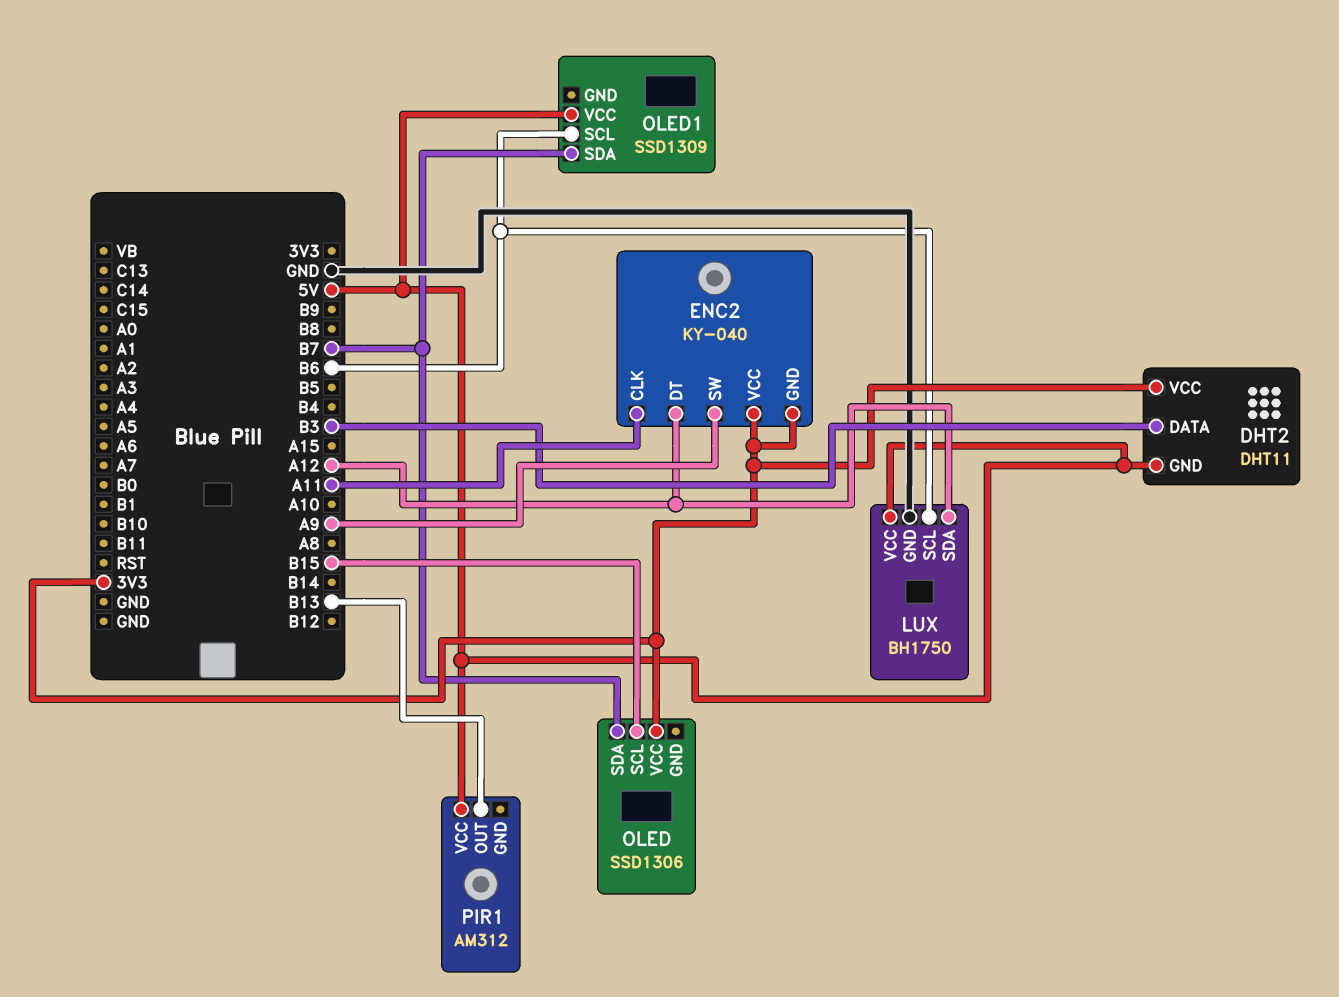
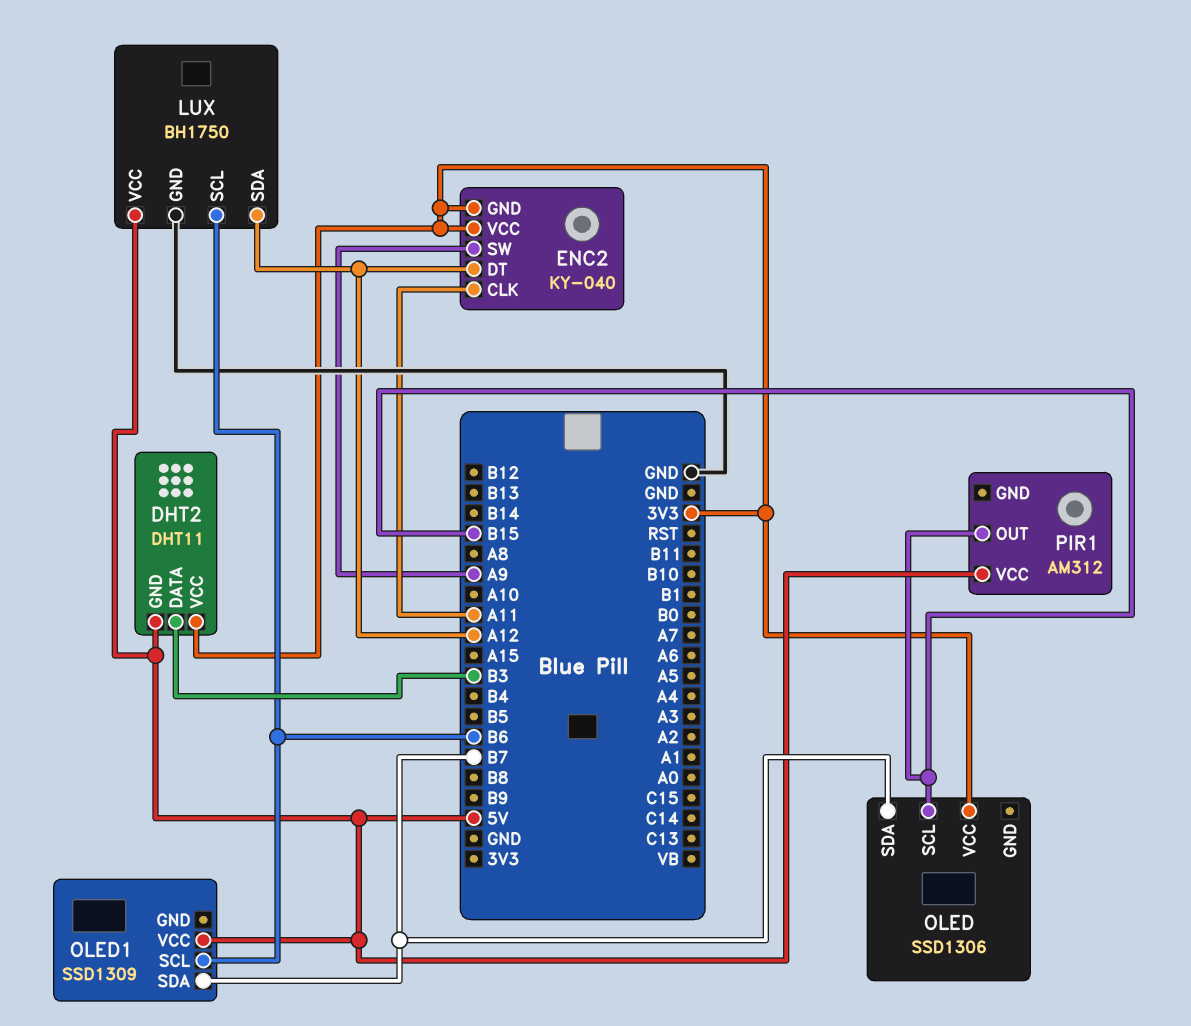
PIR1 pin OUT: B13 -> B15

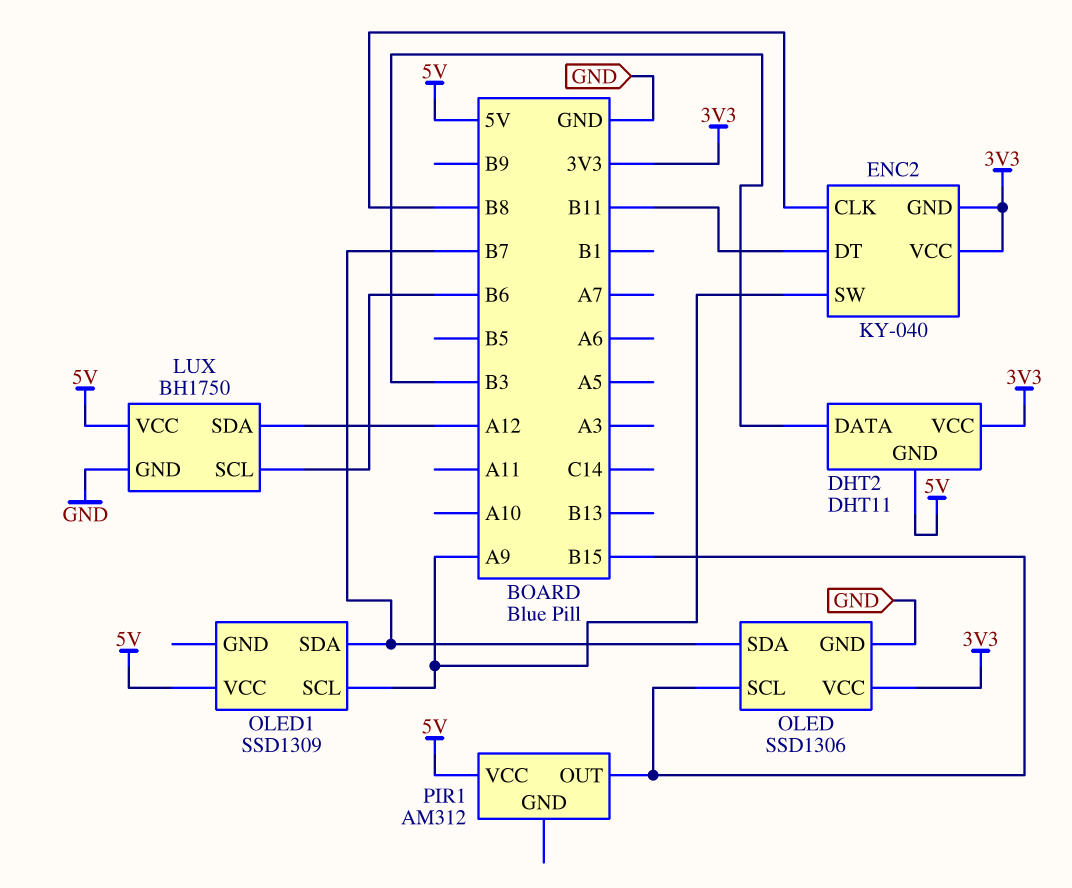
ENC2 pin CLK: A11 -> B8
ENC2 pin DT: A12 -> B11
OLED pin GND: none -> GND
OLED1 pin SCL: B6 -> A9

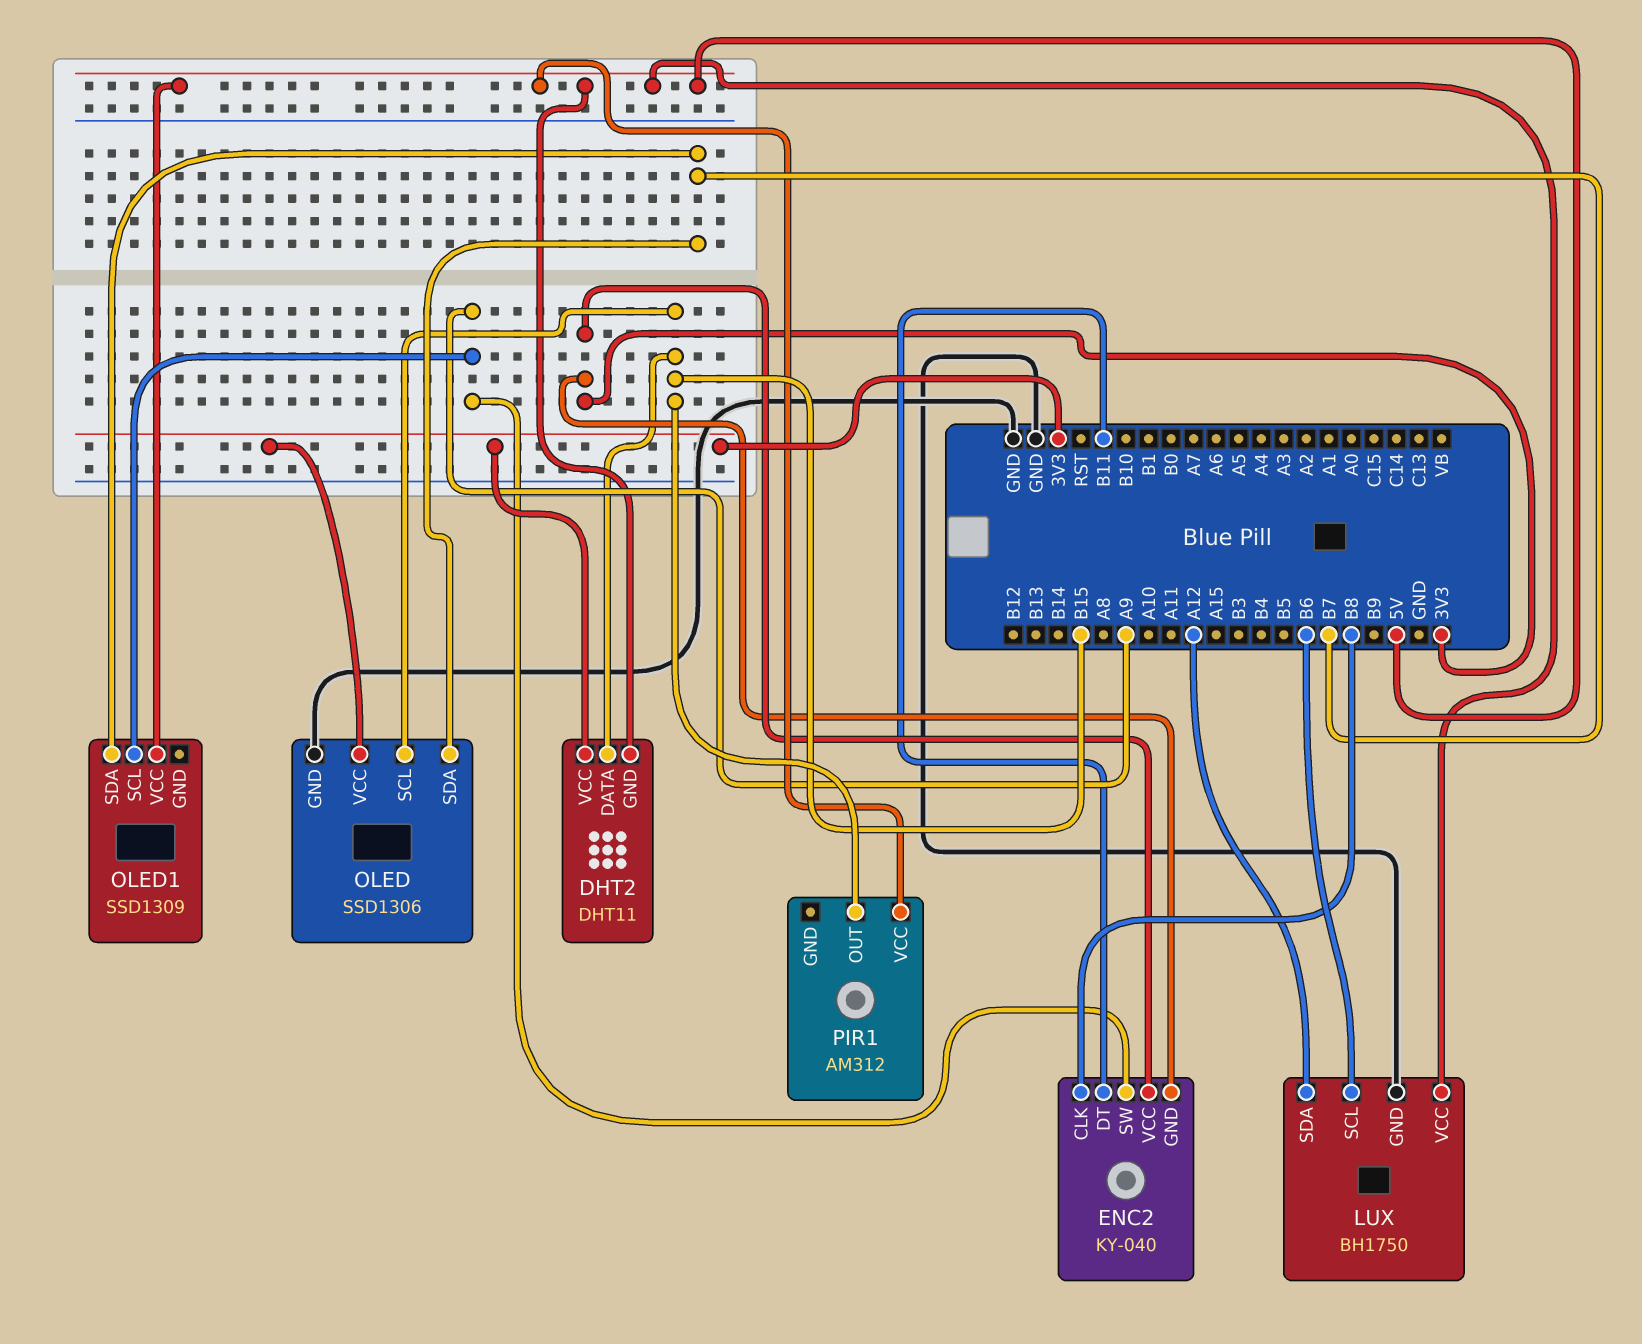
DHT2 pin DATA: B3 -> B15

